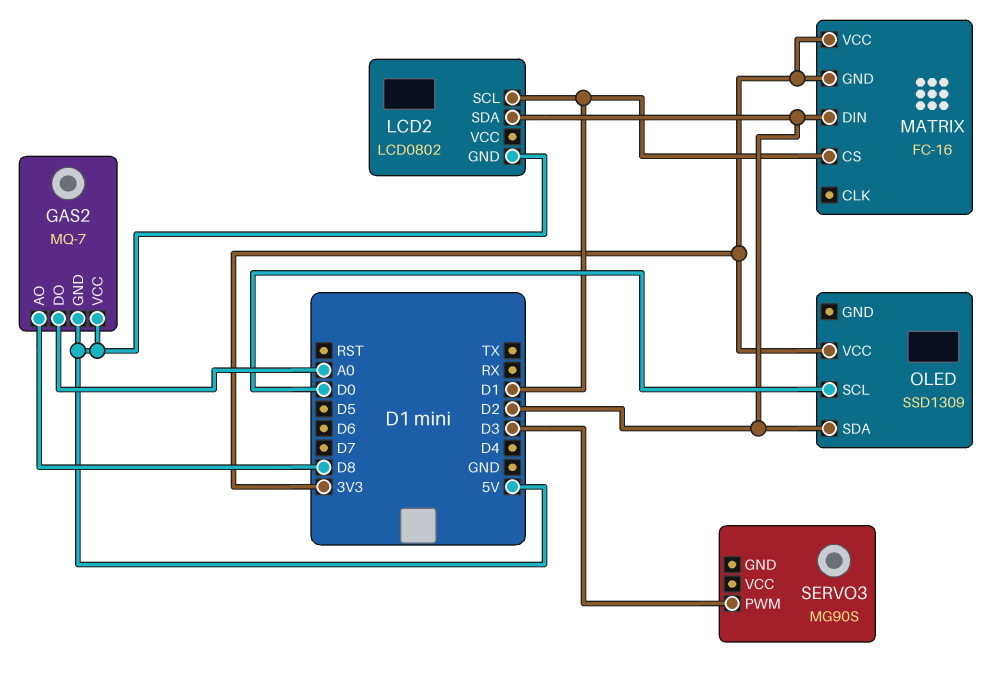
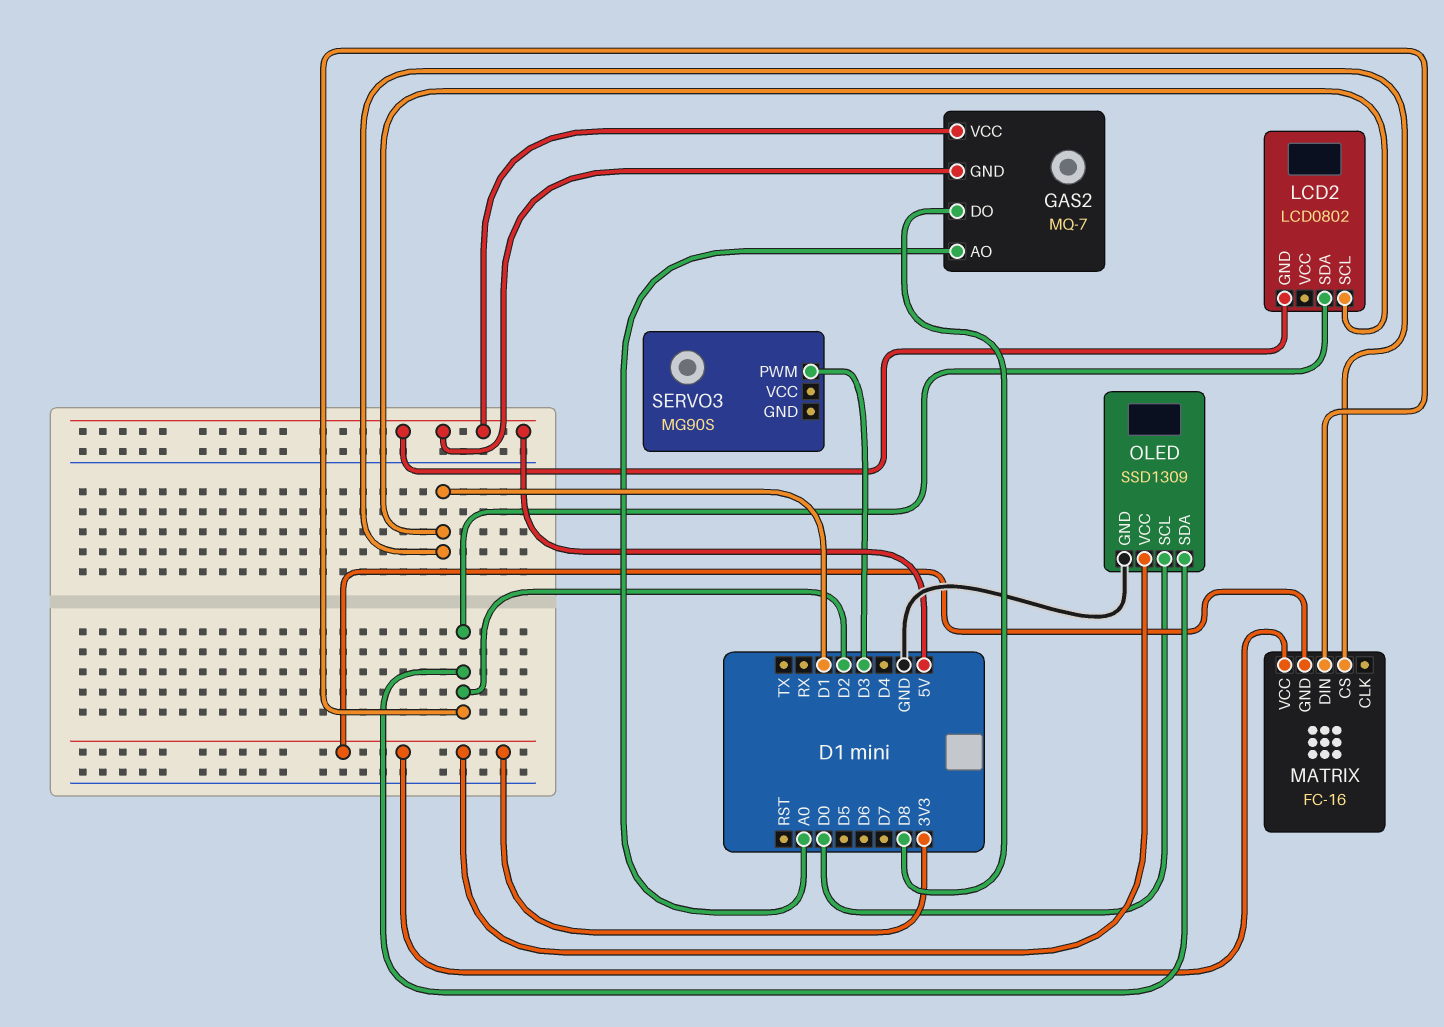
GAS2 pin AO: D8 -> A0
GAS2 pin DO: A0 -> D8
OLED pin GND: none -> GND

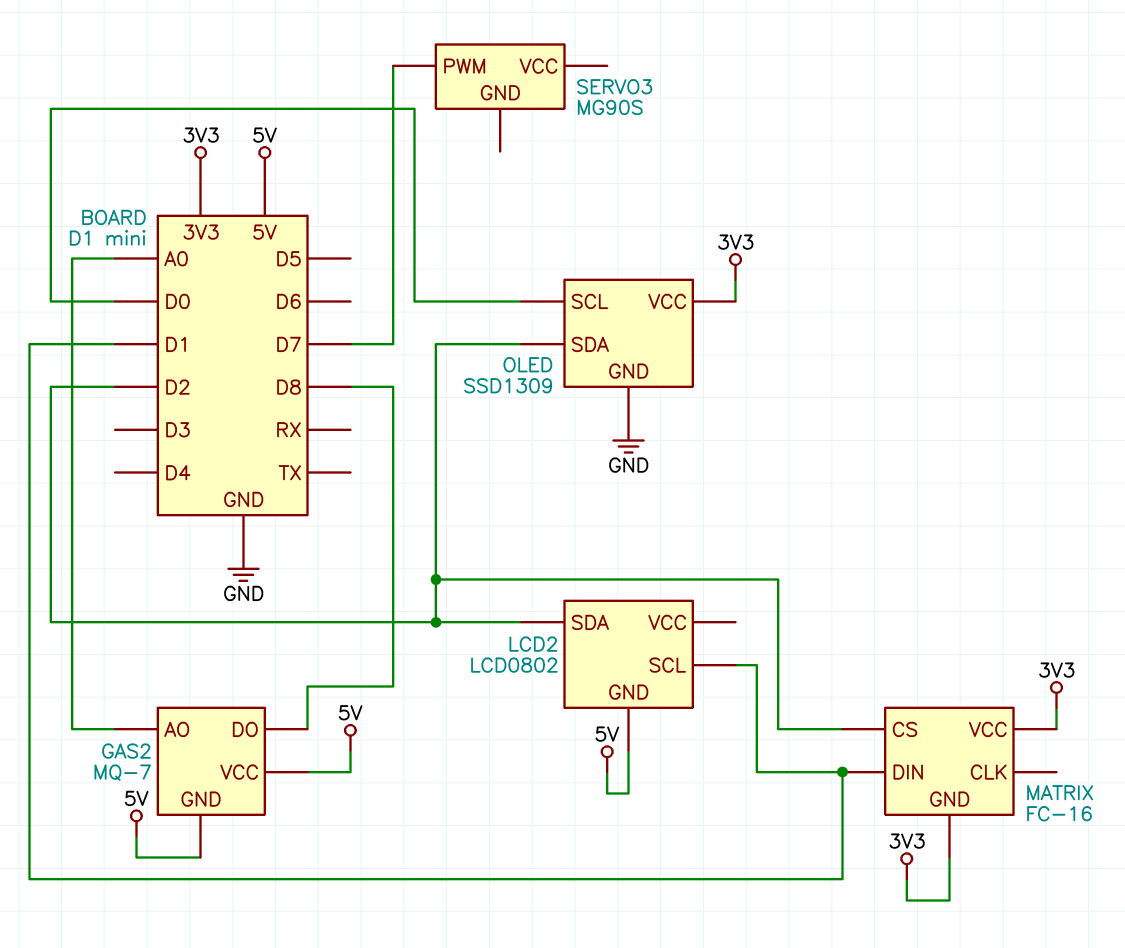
MATRIX pin CS: D1 -> D2
MATRIX pin DIN: D2 -> D1
SERVO3 pin PWM: D3 -> D7

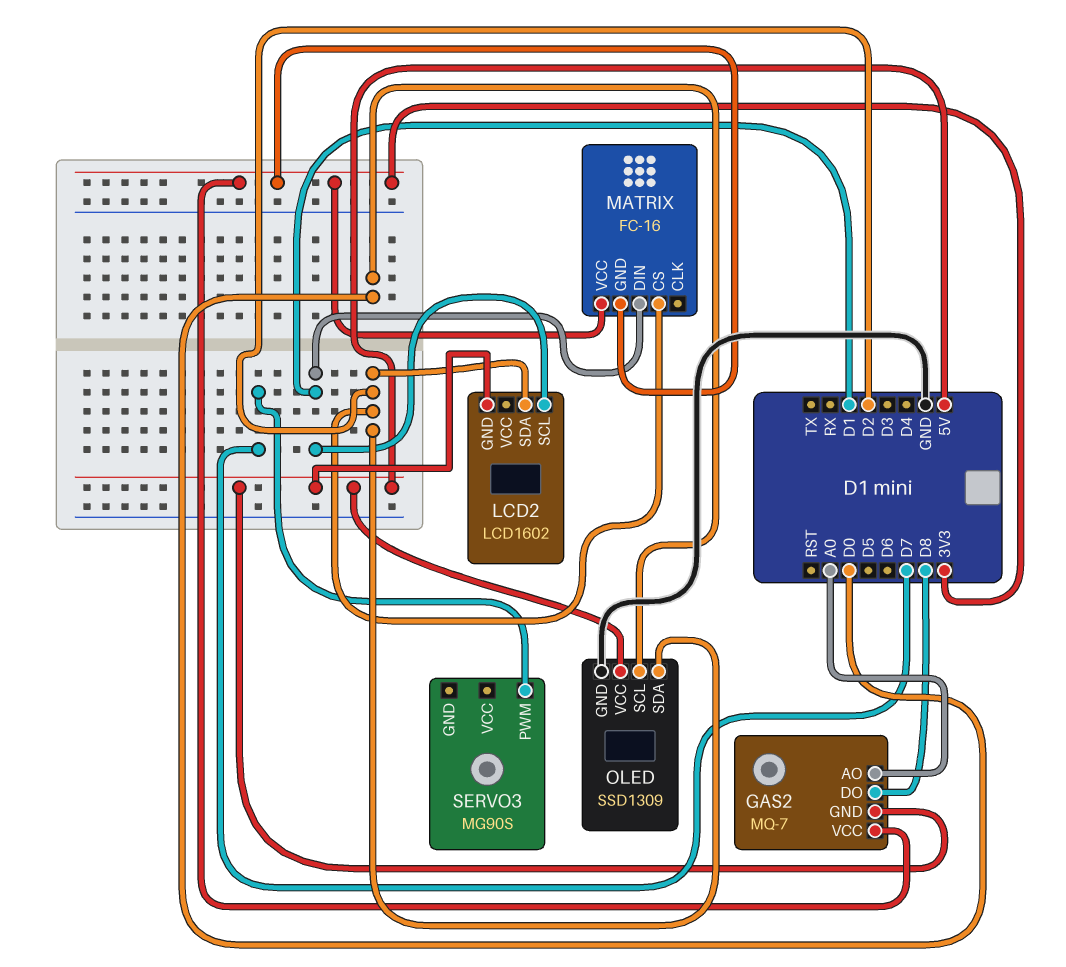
GAS2 pin VCC: 5V -> 3V3
LCD2: LCD0802 -> LCD1602
OLED pin VCC: 3V3 -> 5V

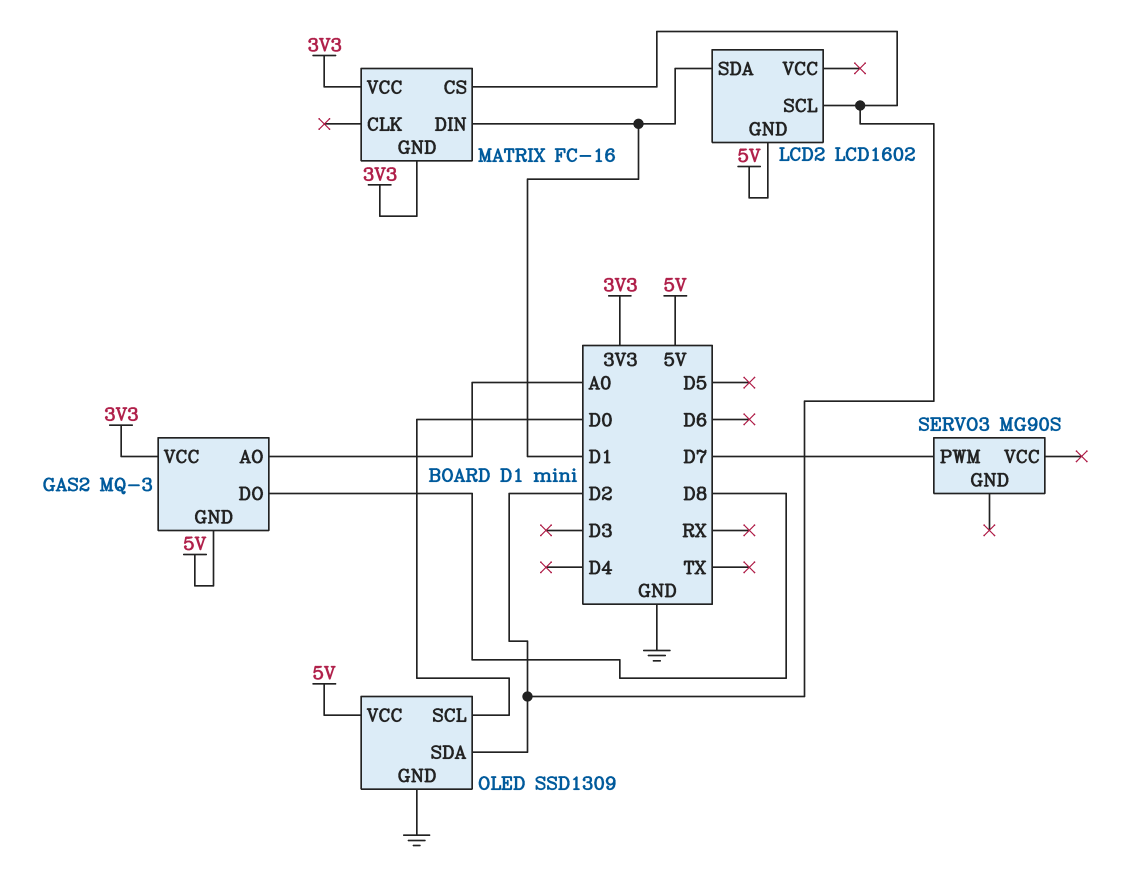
GAS2: MQ-7 -> MQ-3
LCD2 pin SCL: D1 -> D2
LCD2 pin SDA: D2 -> D1

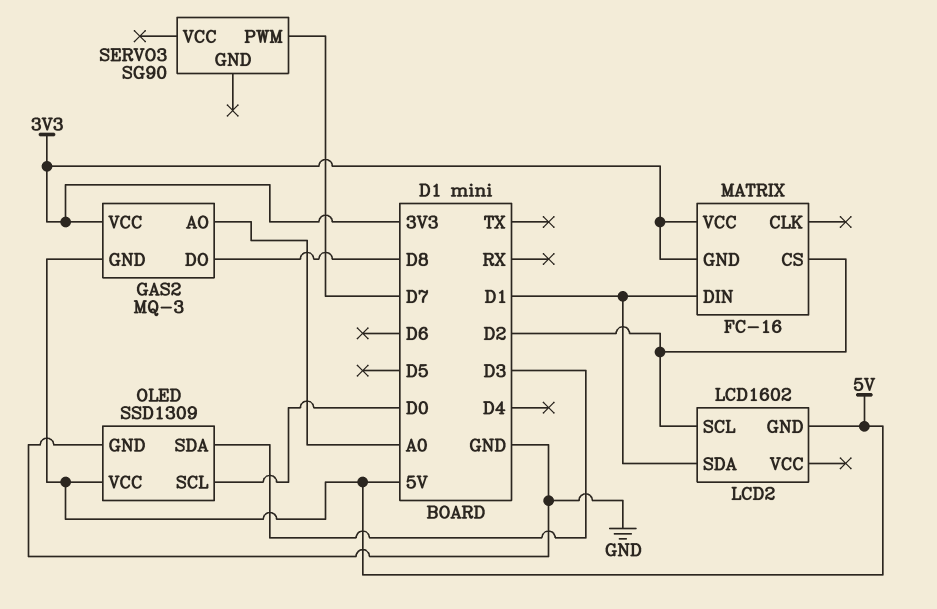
OLED pin SDA: D2 -> D3
SERVO3: MG90S -> SG90

